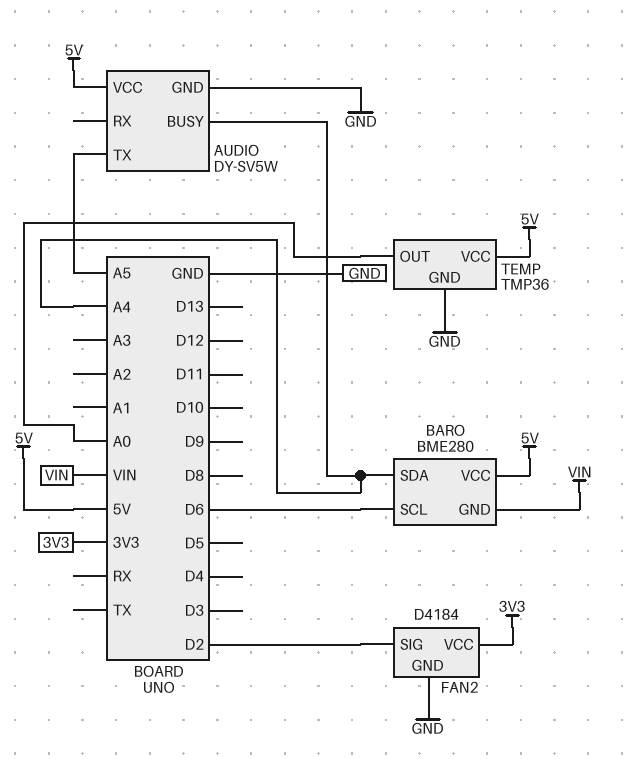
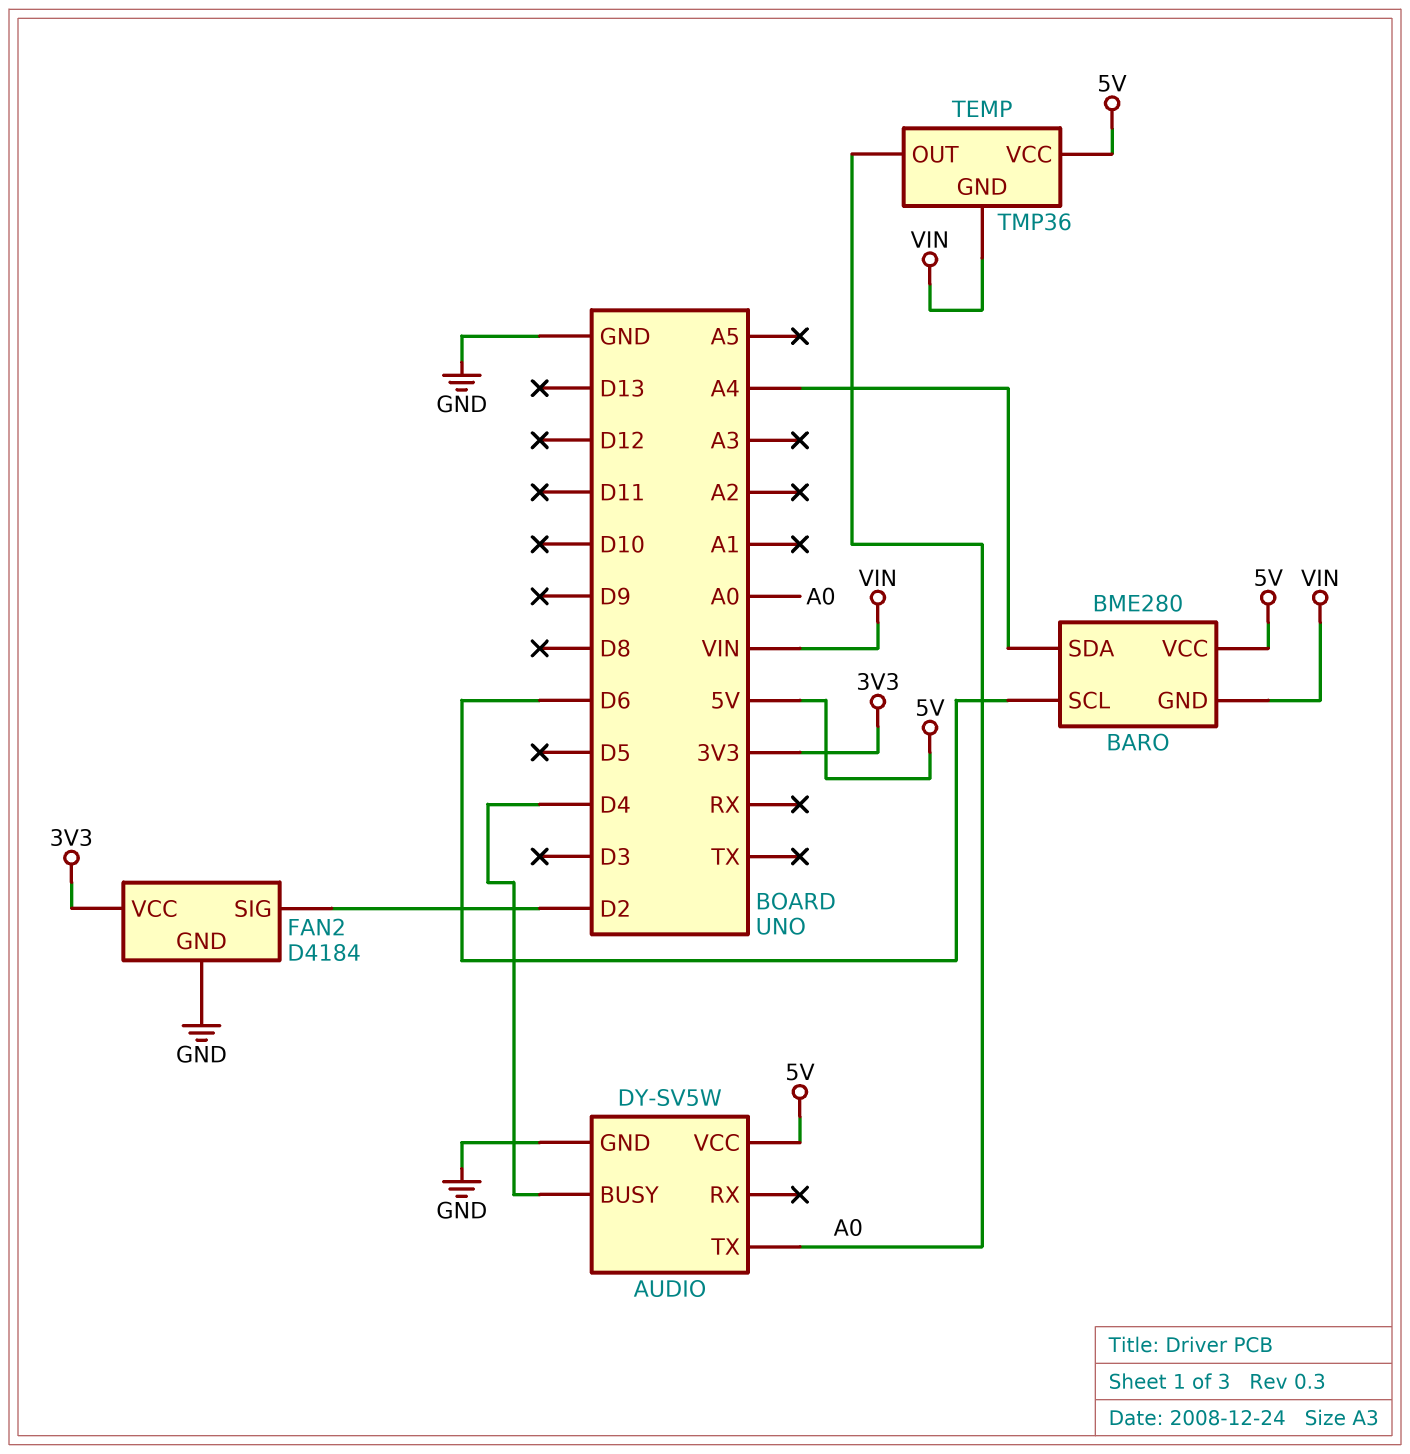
AUDIO pin BUSY: A4 -> D4
AUDIO pin TX: A5 -> A0
TEMP pin GND: GND -> VIN

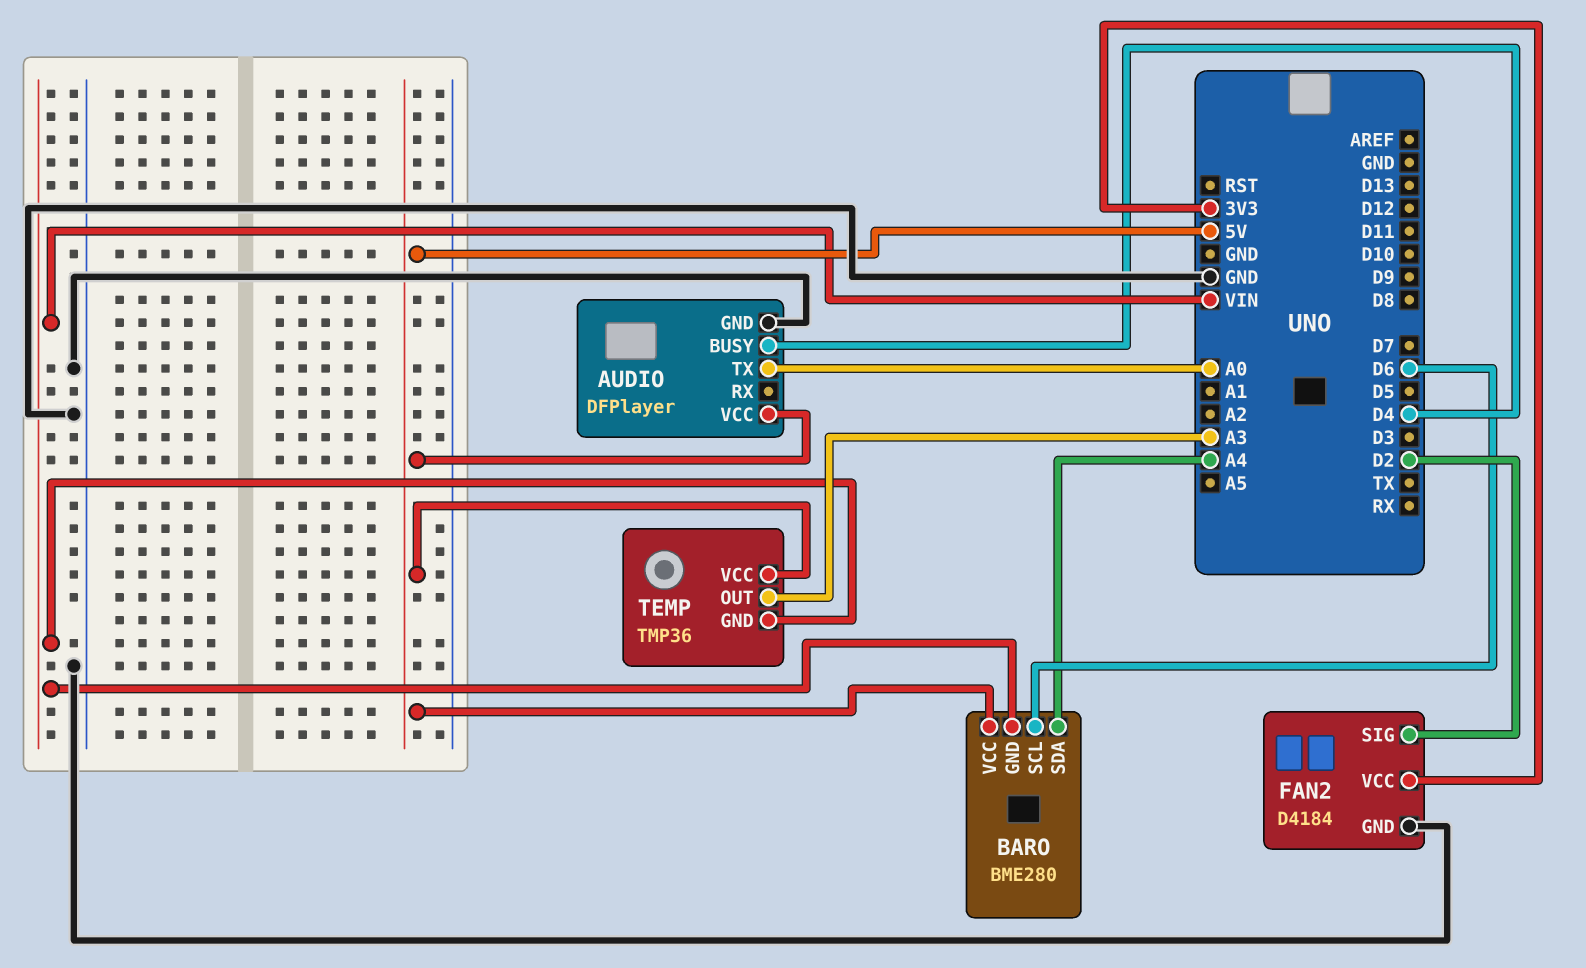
AUDIO: DY-SV5W -> DFPlayer
TEMP pin OUT: A0 -> A3

